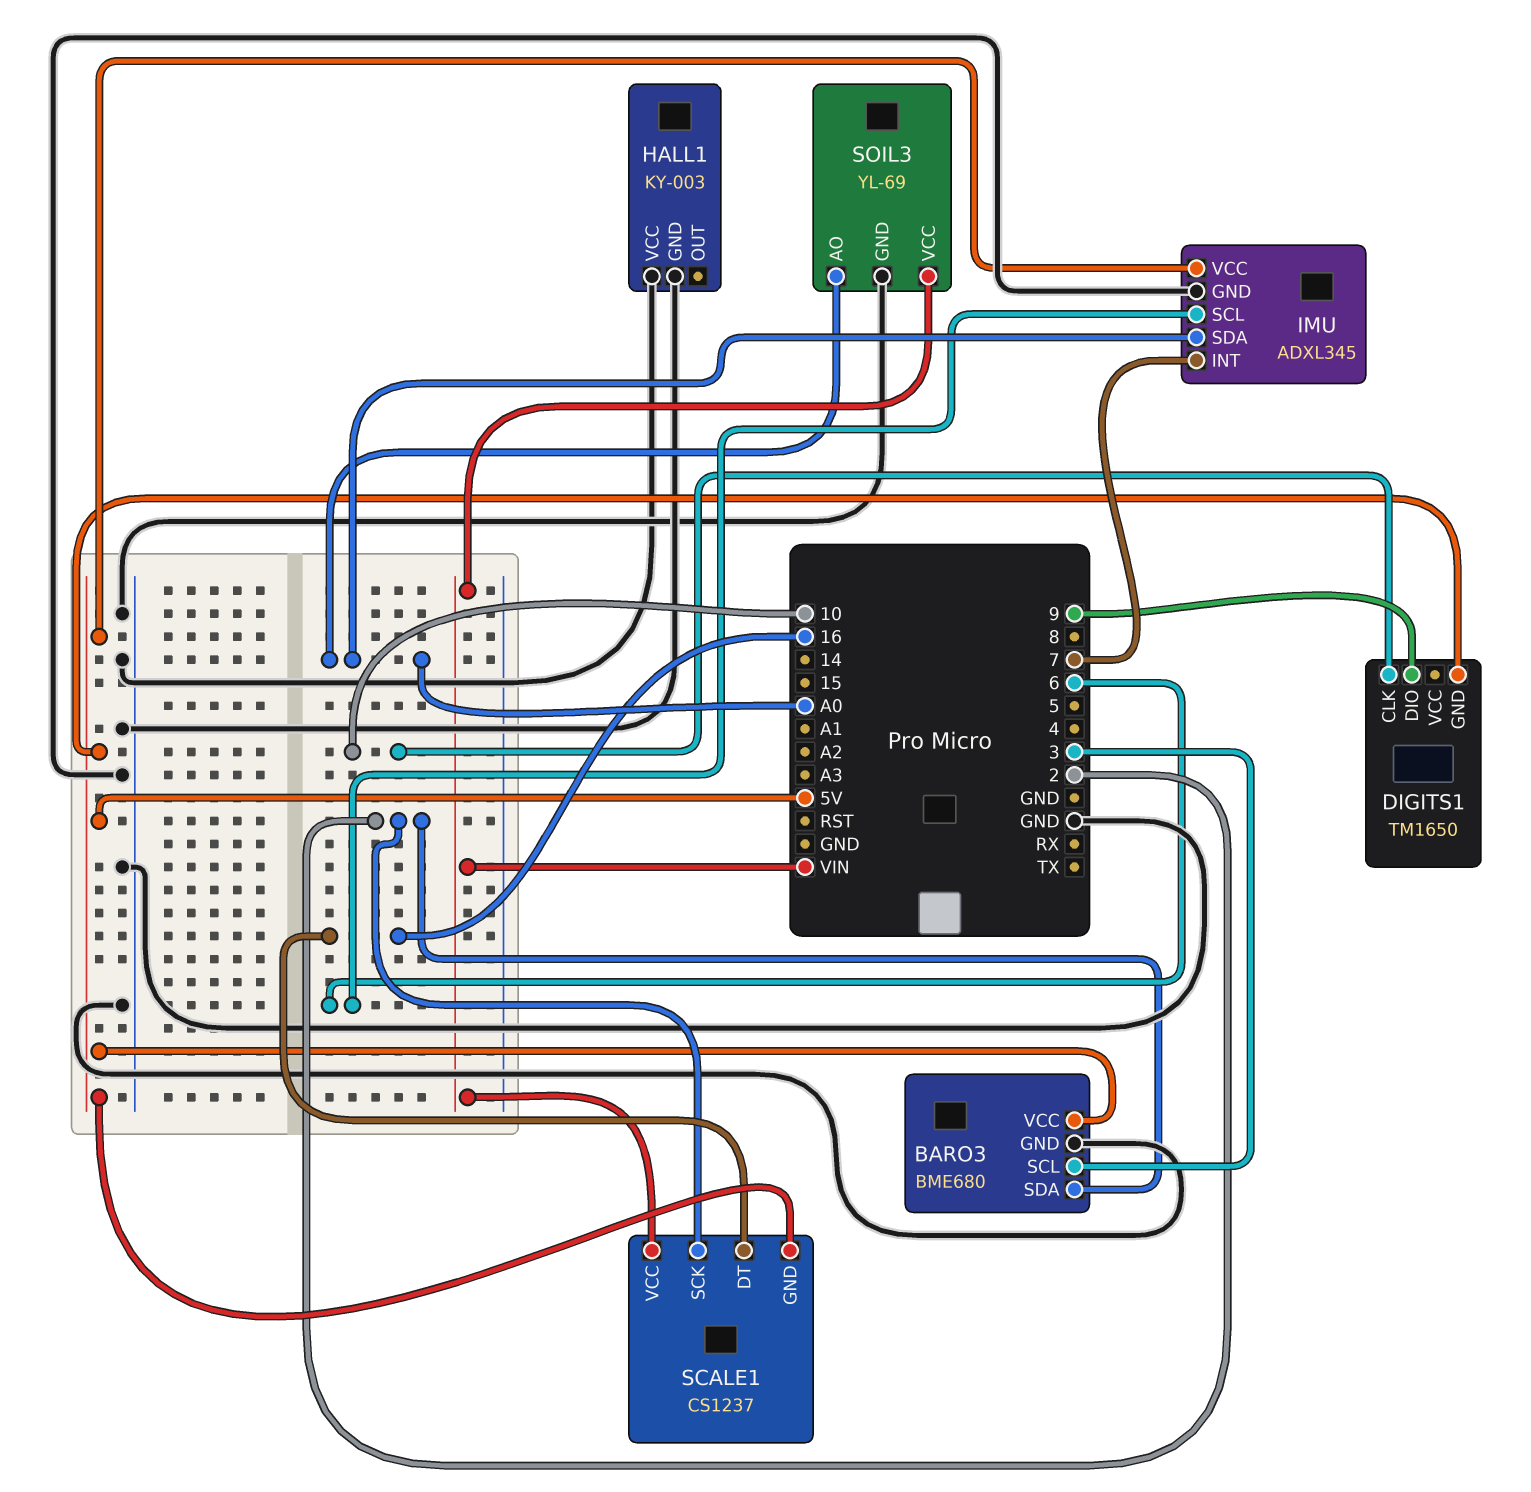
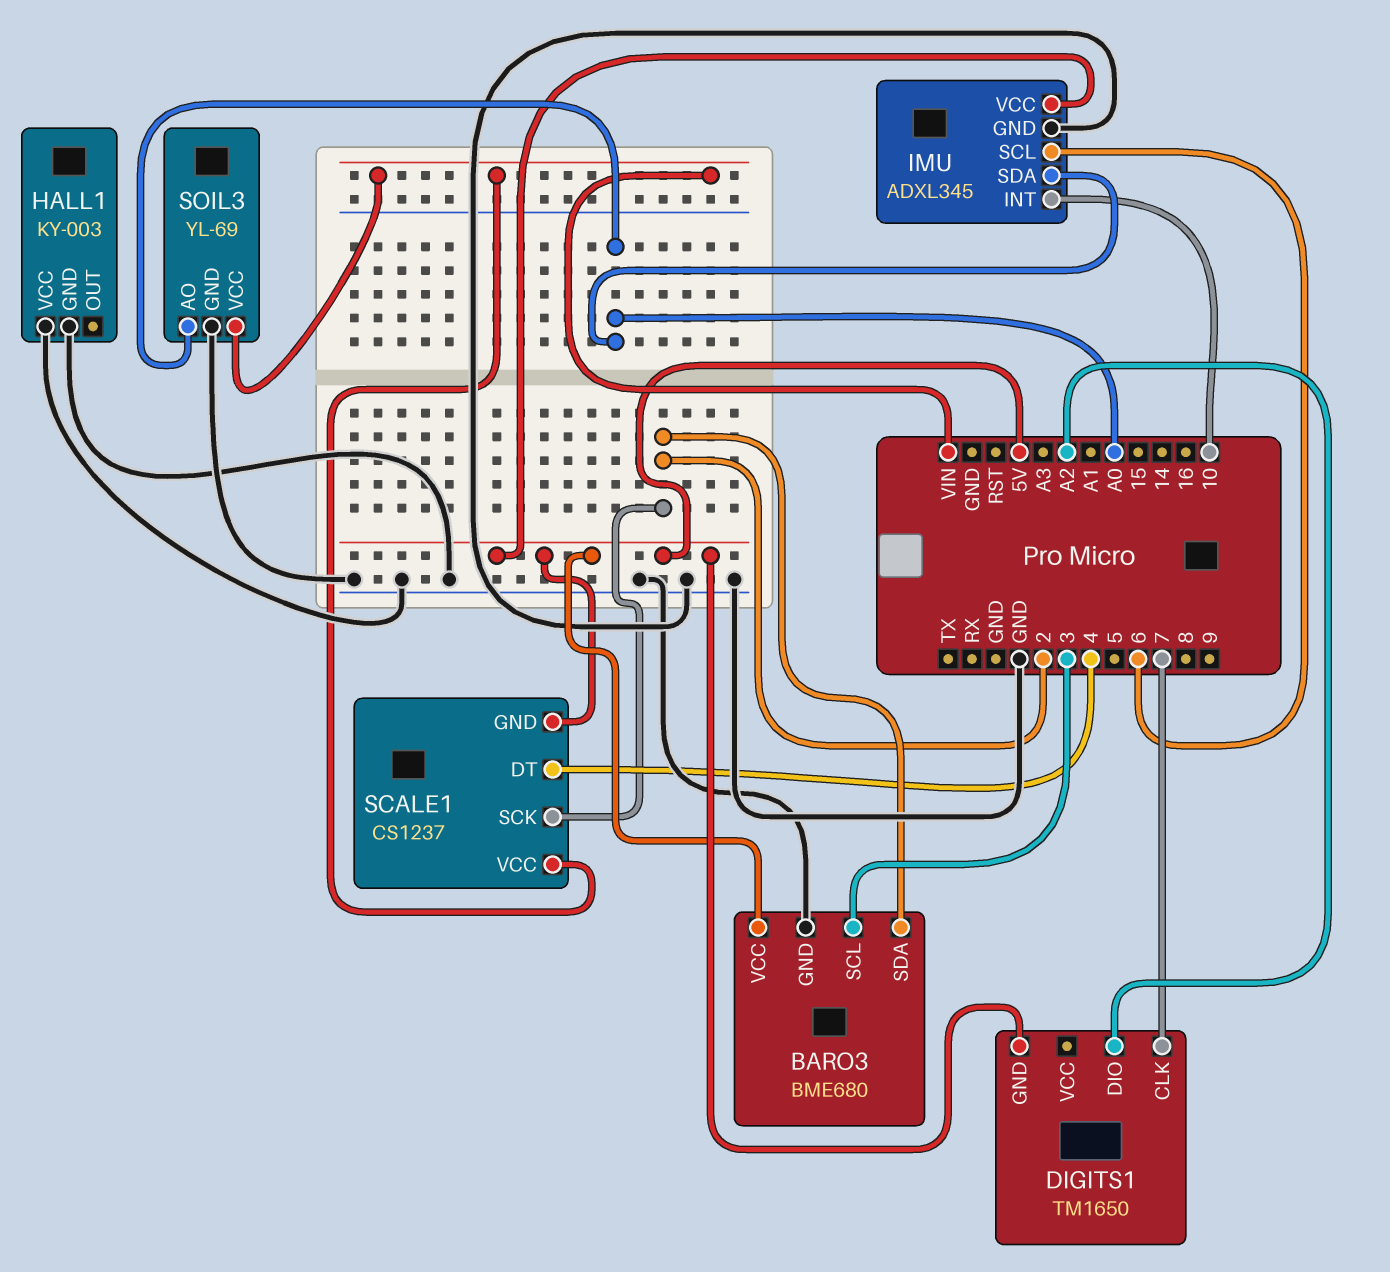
DIGITS1 pin CLK: 10 -> 7
DIGITS1 pin DIO: 9 -> A2
IMU pin INT: 7 -> 10
SCALE1 pin DT: 16 -> 4

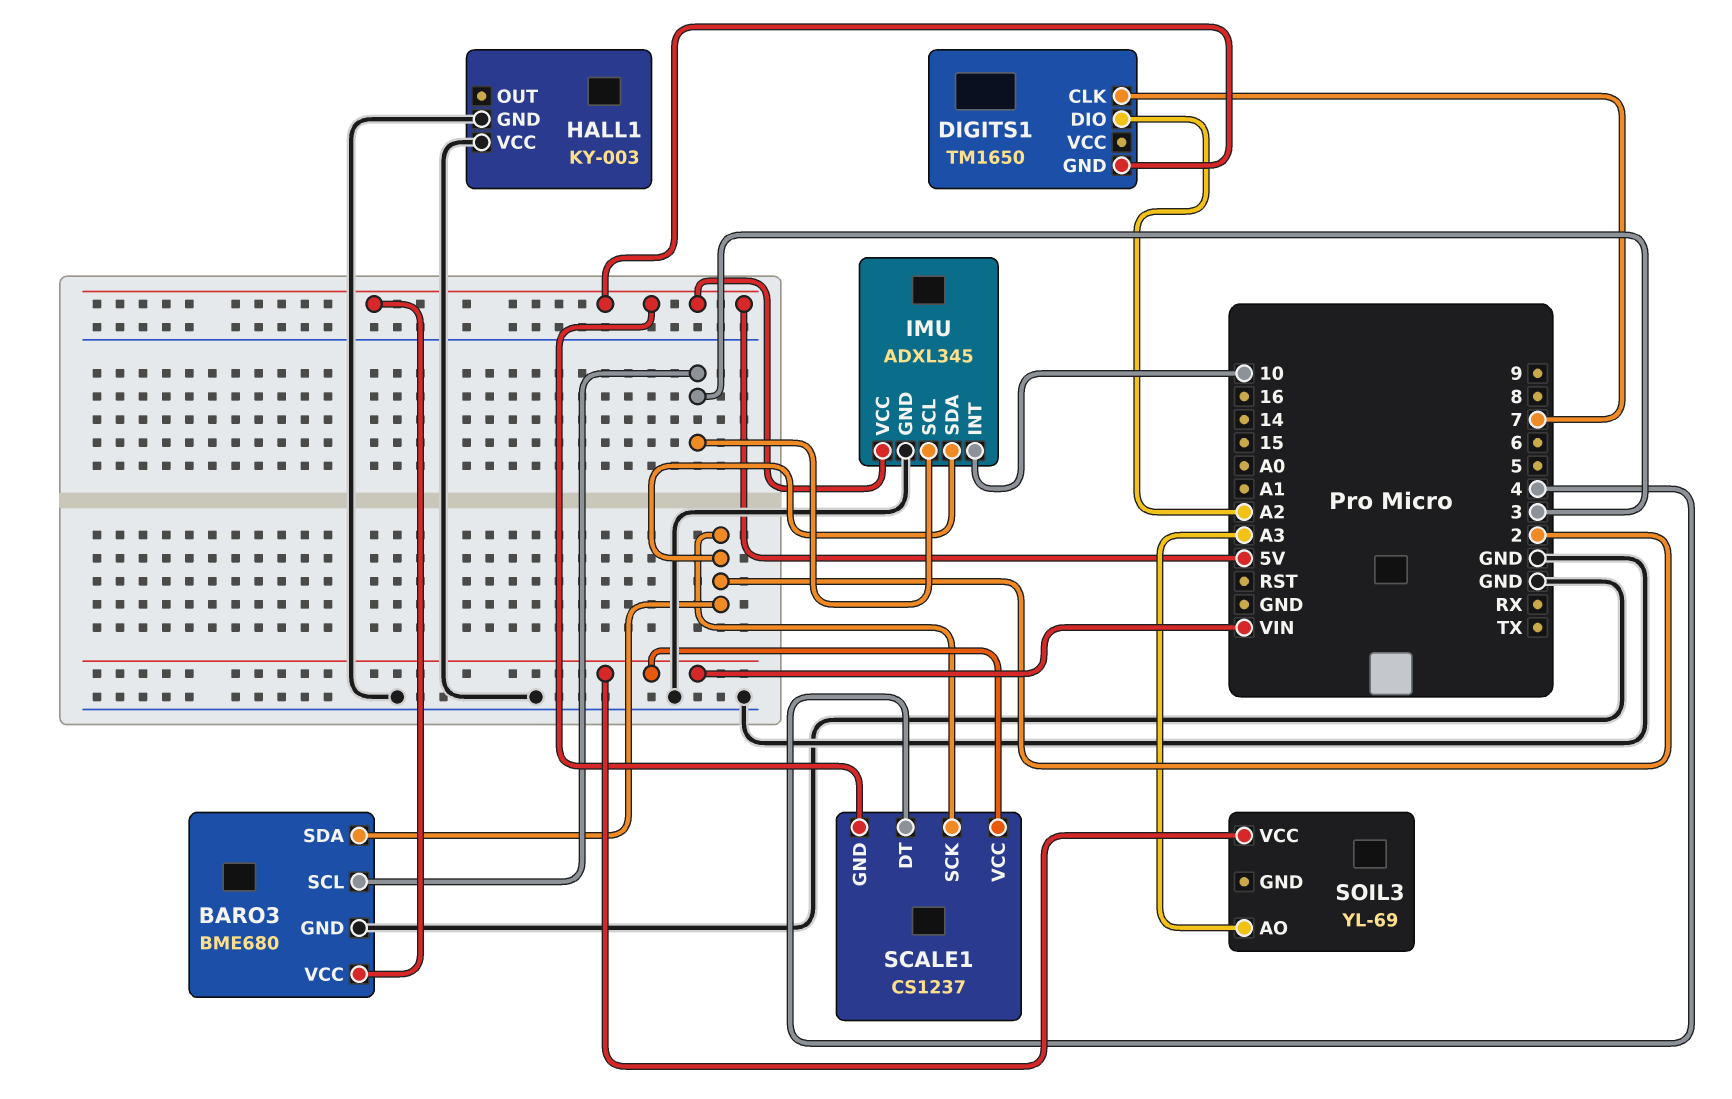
IMU pin SCL: 6 -> 3
IMU pin SDA: A0 -> 2
SOIL3 pin AO: A0 -> A3
SOIL3 pin GND: GND -> none

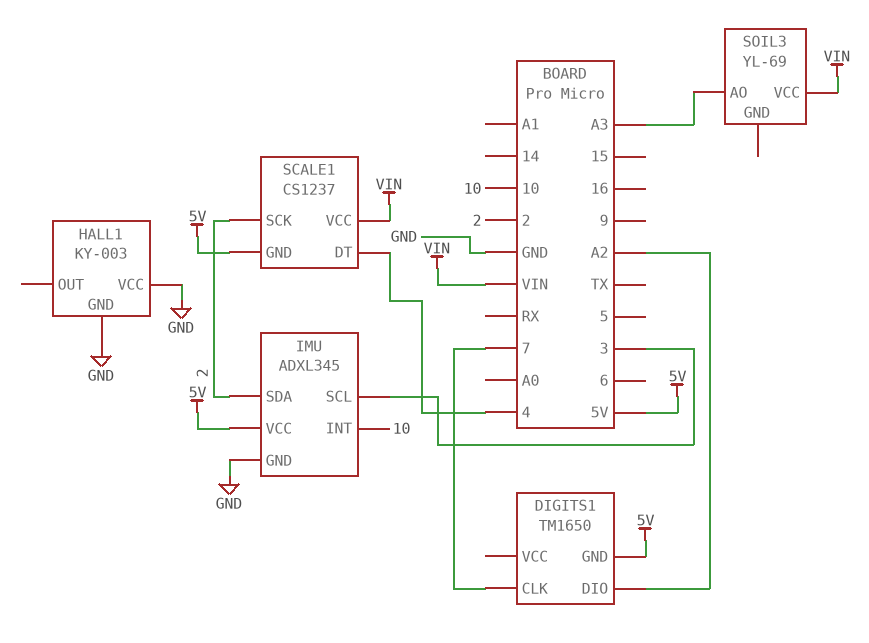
BARO3: BME680 -> none
BARO3 pin GND: GND -> none
BARO3 pin SCL: 3 -> none
BARO3 pin SDA: 2 -> none
BARO3 pin VCC: 5V -> none

